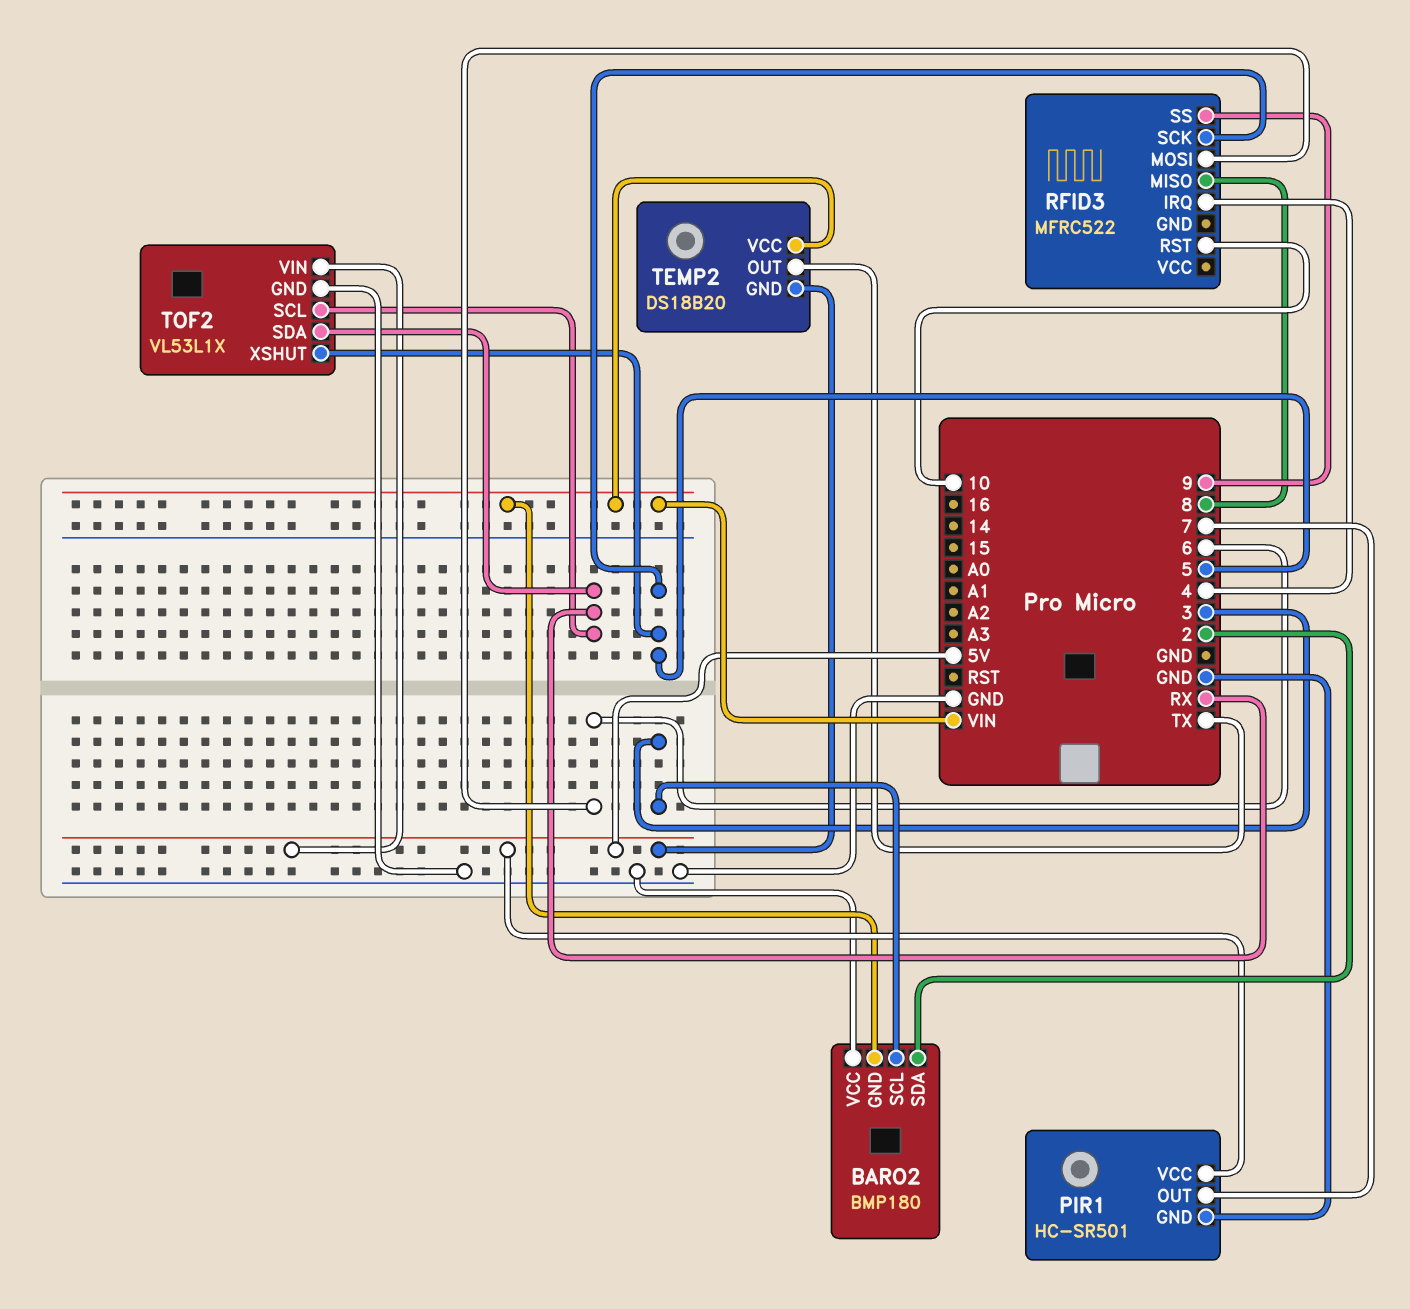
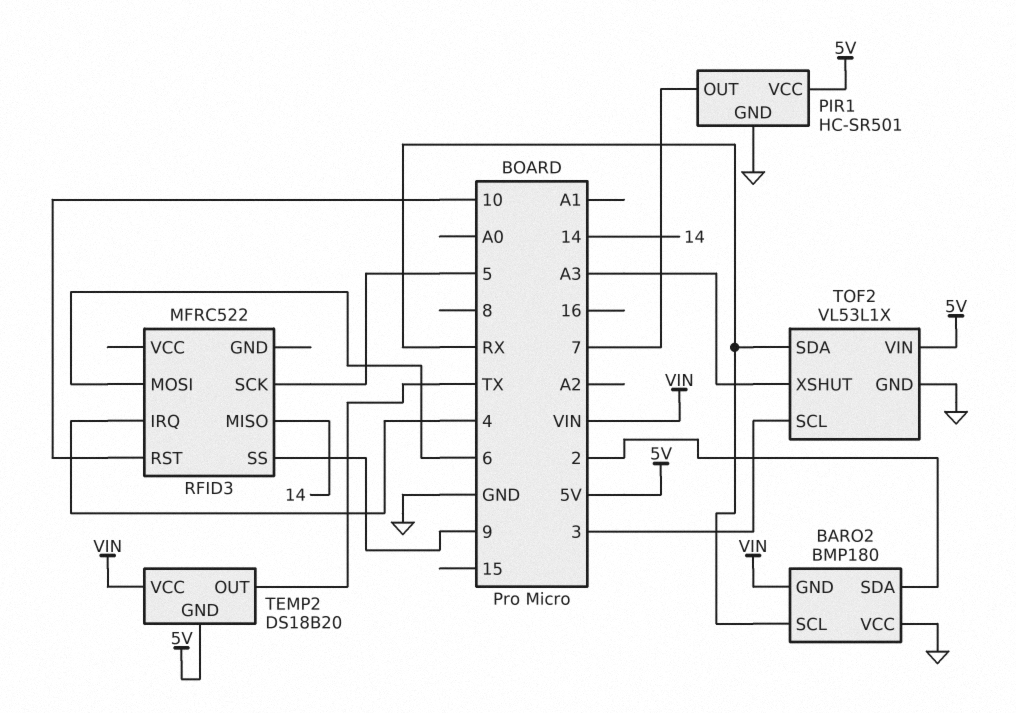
BARO2 pin SCL: 3 -> RX
RFID3 pin MISO: 8 -> 14
TOF2 pin SCL: RX -> 3
TOF2 pin XSHUT: 5 -> A3

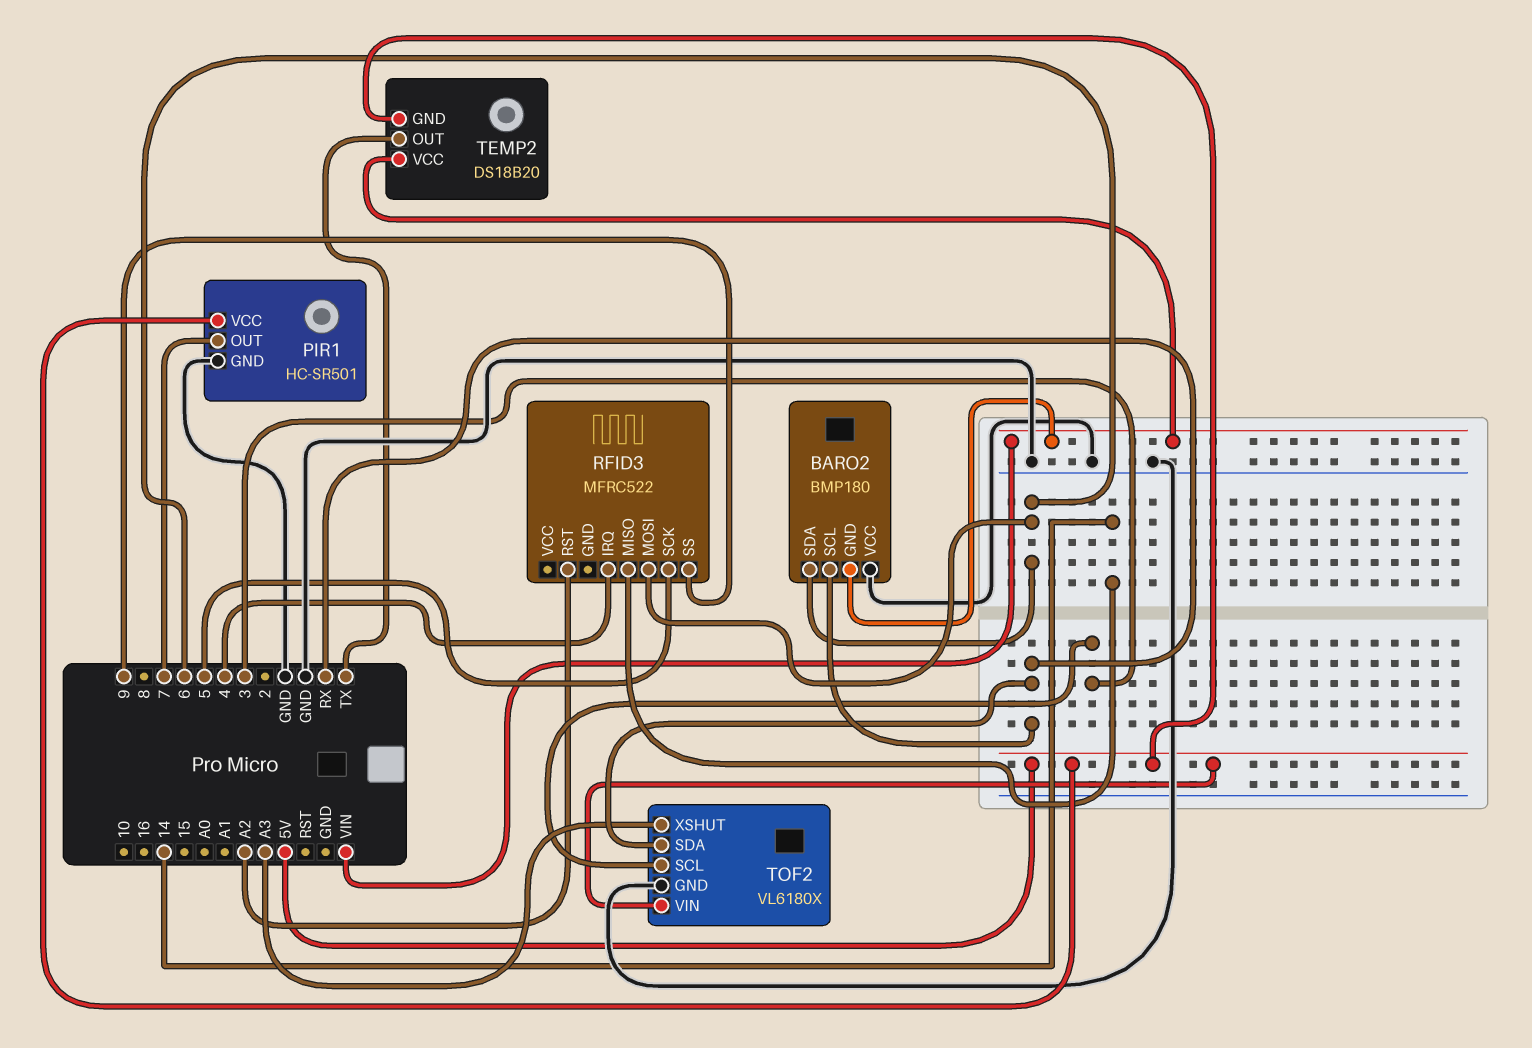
BARO2 pin SDA: 2 -> 6
RFID3 pin RST: 10 -> A2
TOF2: VL53L1X -> VL6180X

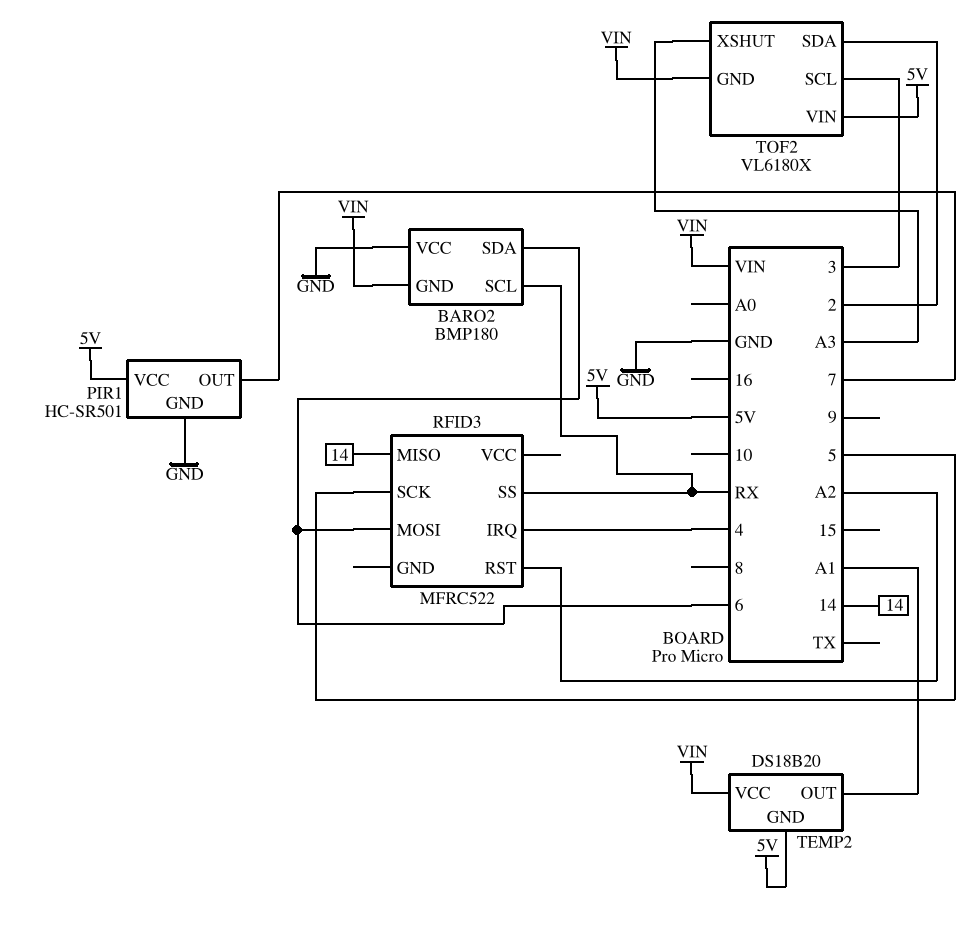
RFID3 pin SS: 9 -> RX
TEMP2 pin OUT: TX -> A1
TOF2 pin GND: GND -> VIN
TOF2 pin SDA: RX -> 2

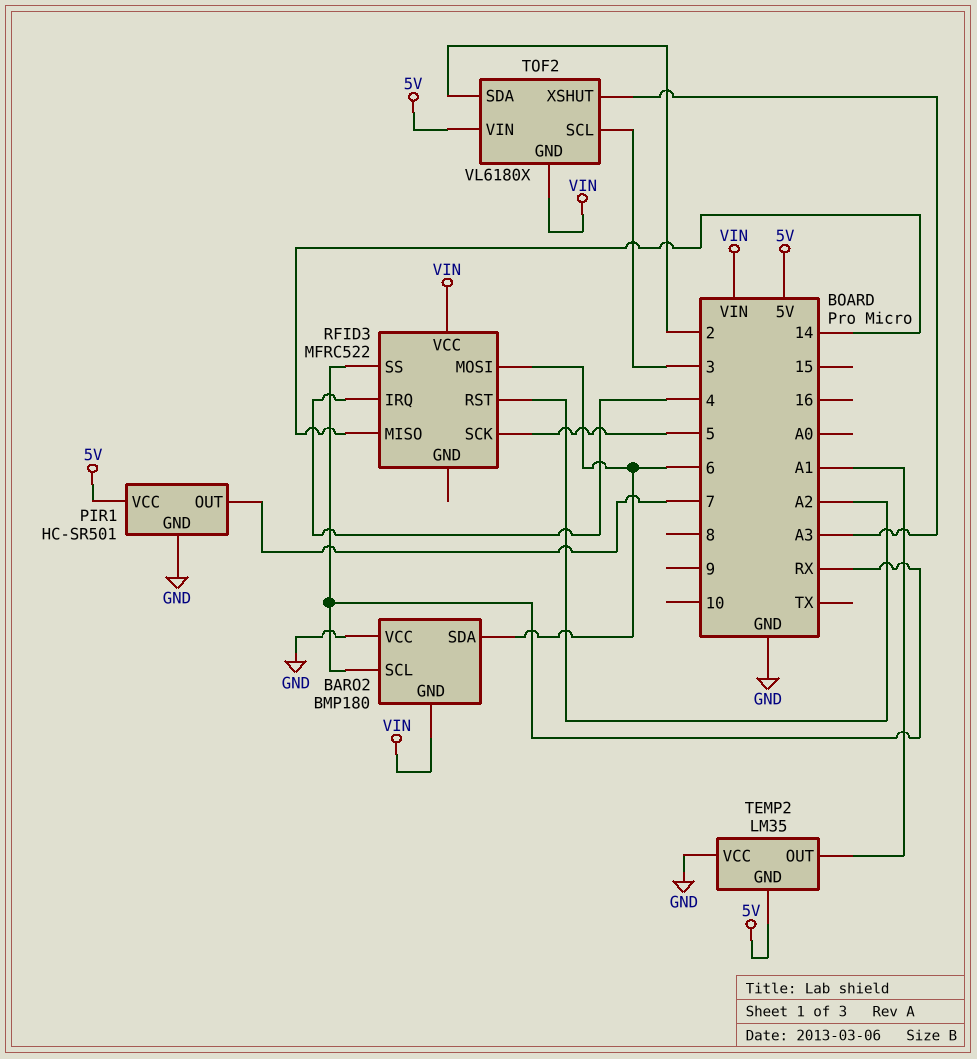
RFID3 pin VCC: none -> VIN
TEMP2: DS18B20 -> LM35
TEMP2 pin VCC: VIN -> GND

